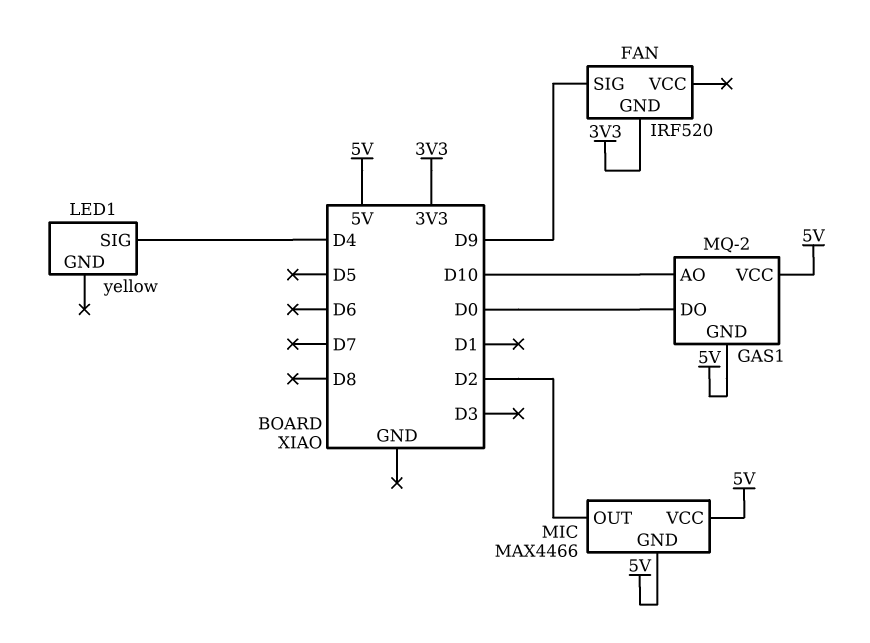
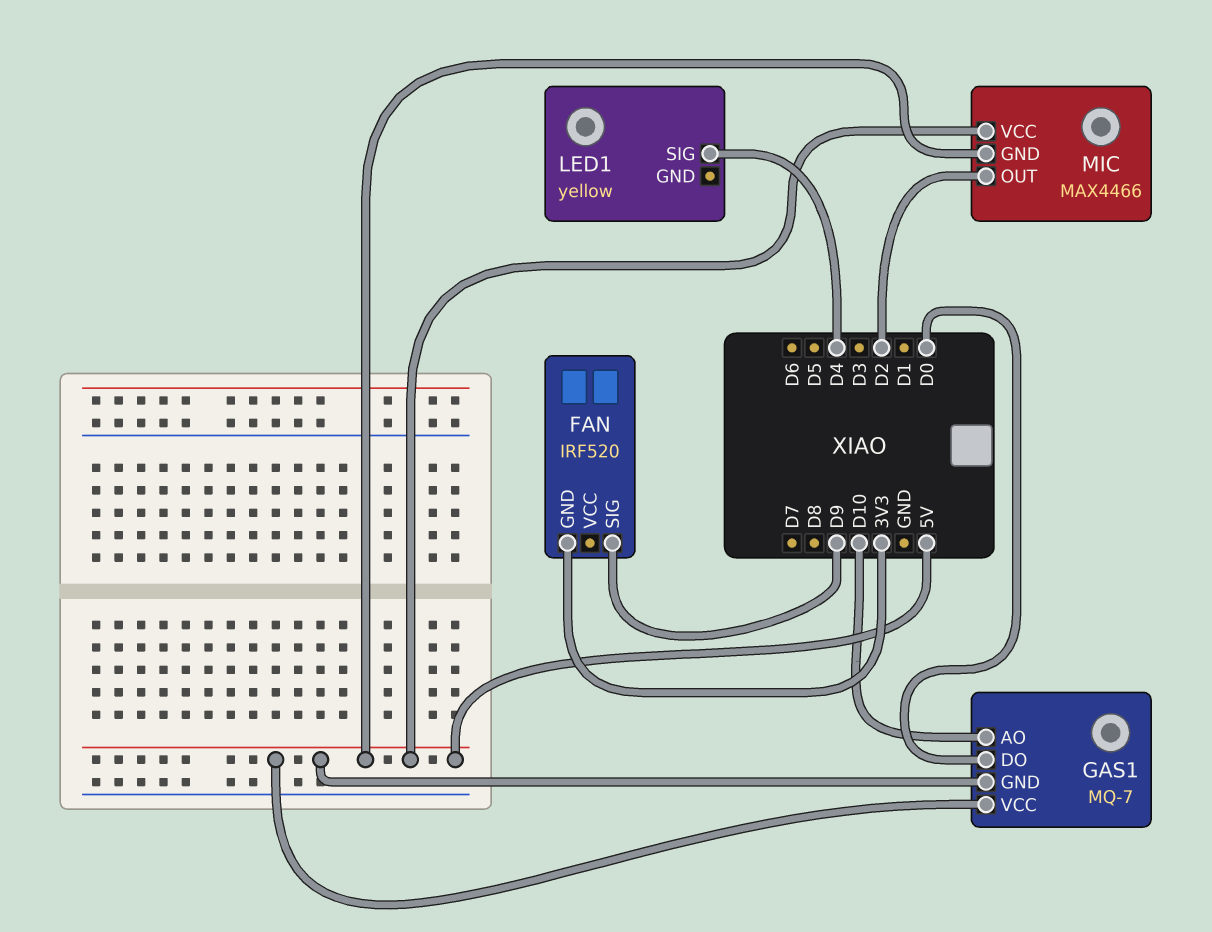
GAS1: MQ-2 -> MQ-7

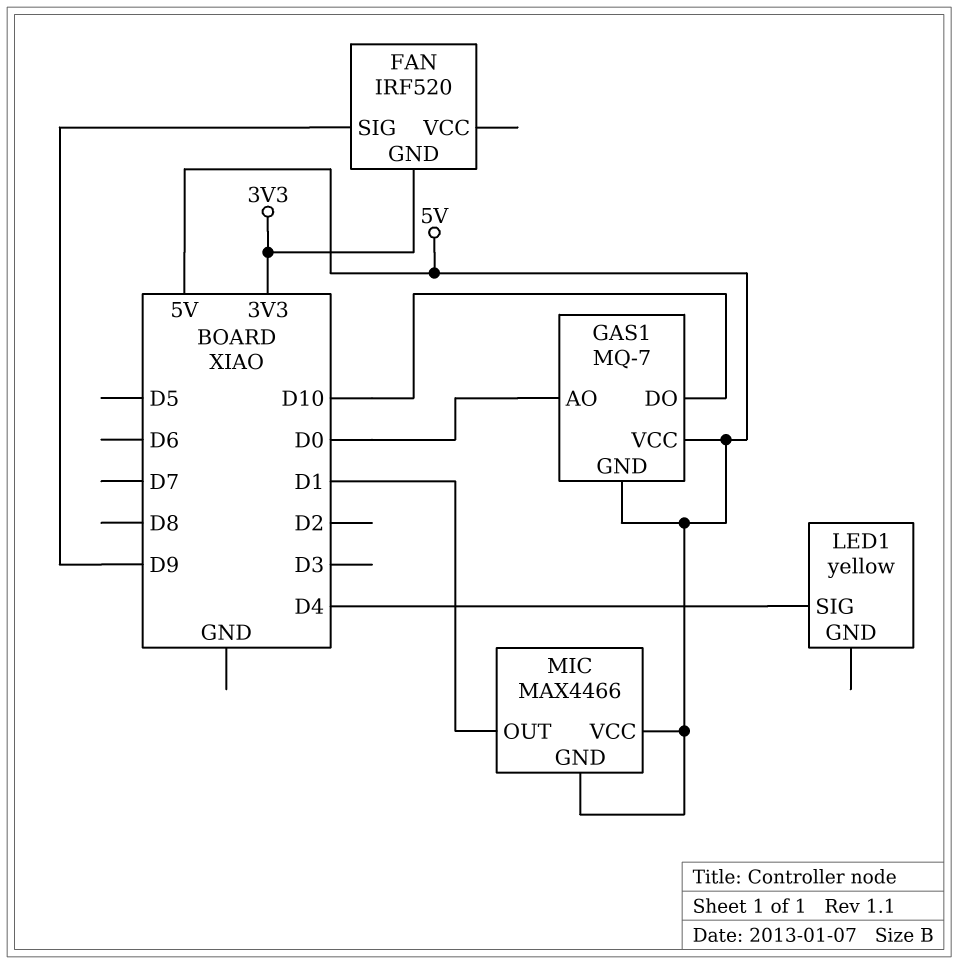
GAS1 pin AO: D10 -> D0
GAS1 pin DO: D0 -> D10
MIC pin OUT: D2 -> D1

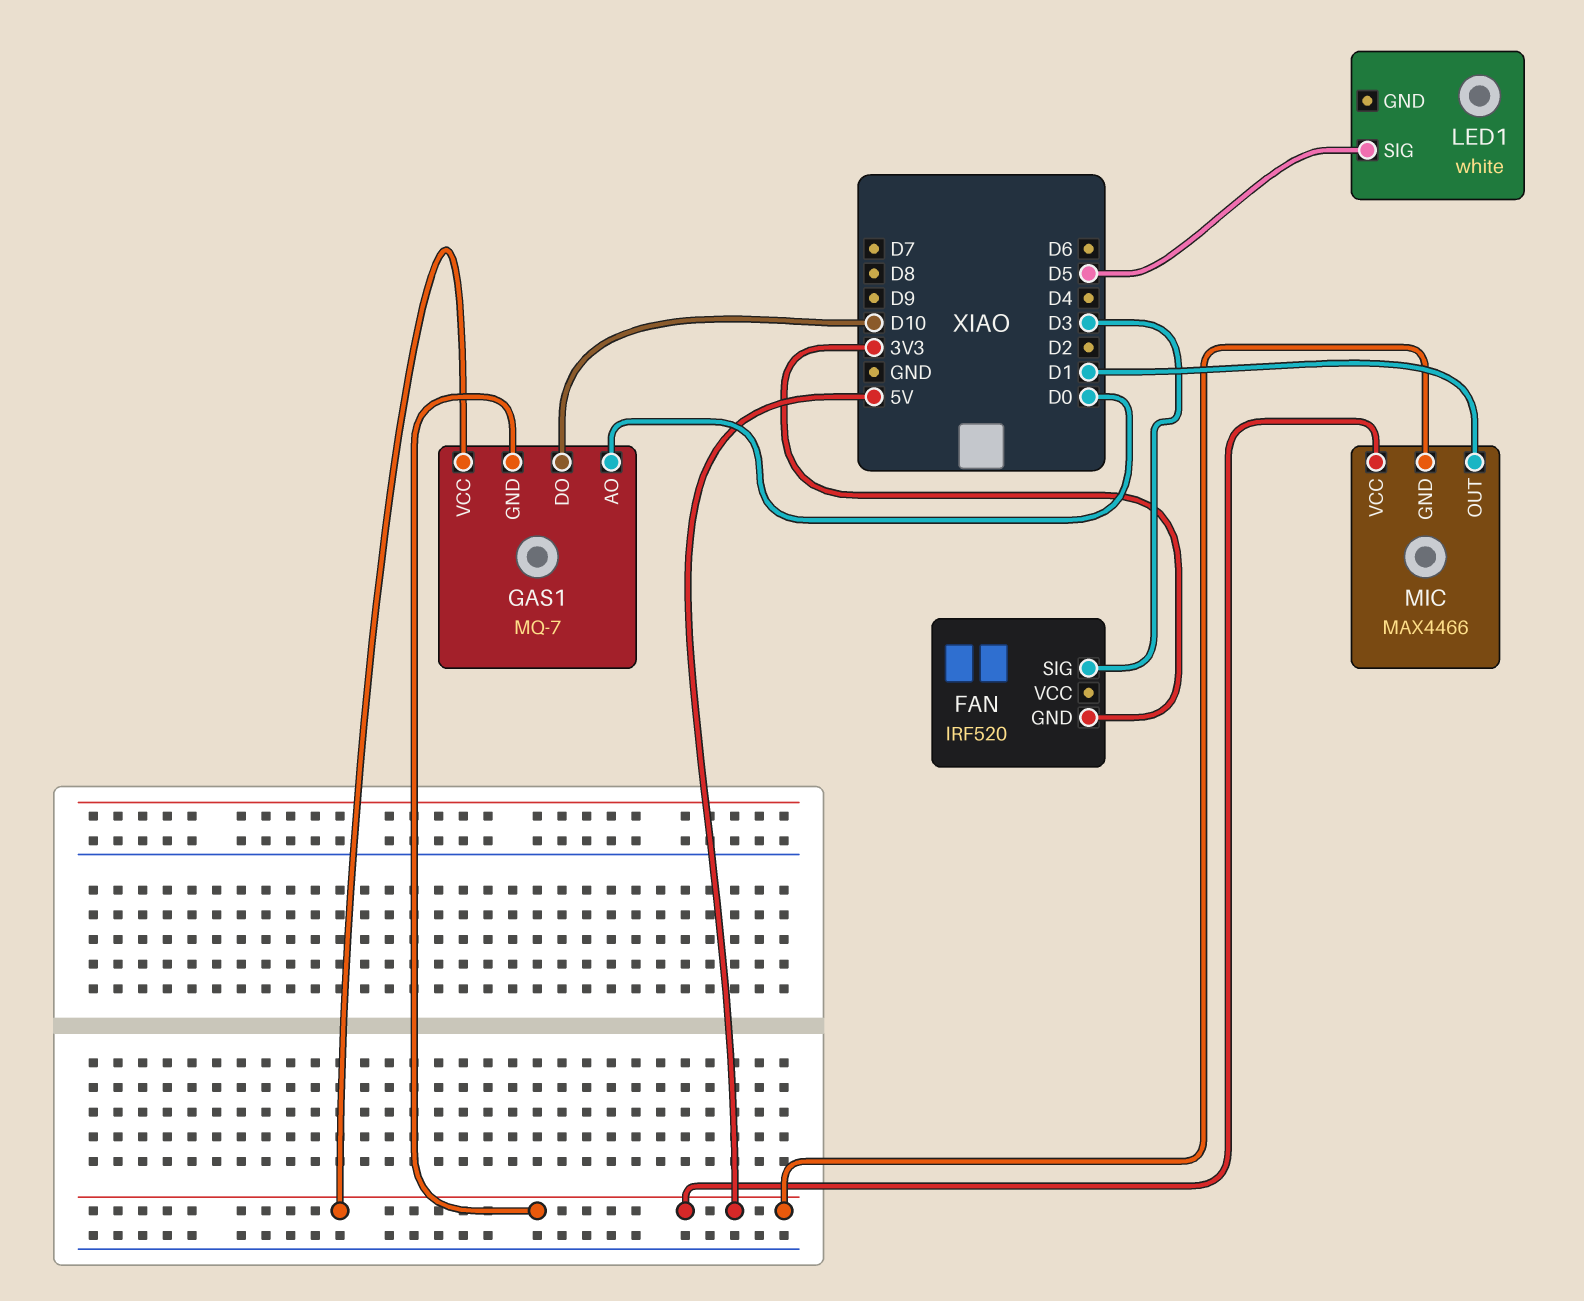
FAN pin SIG: D9 -> D3
LED1: yellow -> white
LED1 pin SIG: D4 -> D5

